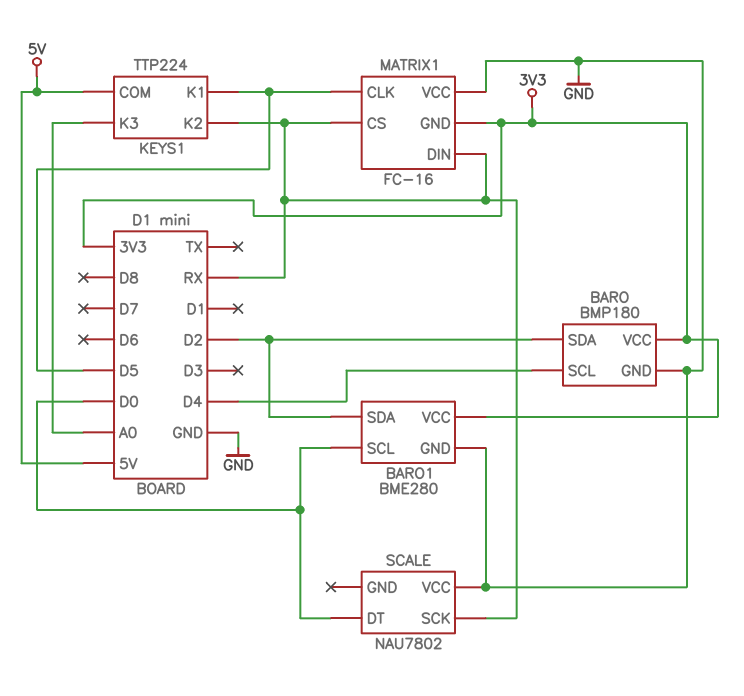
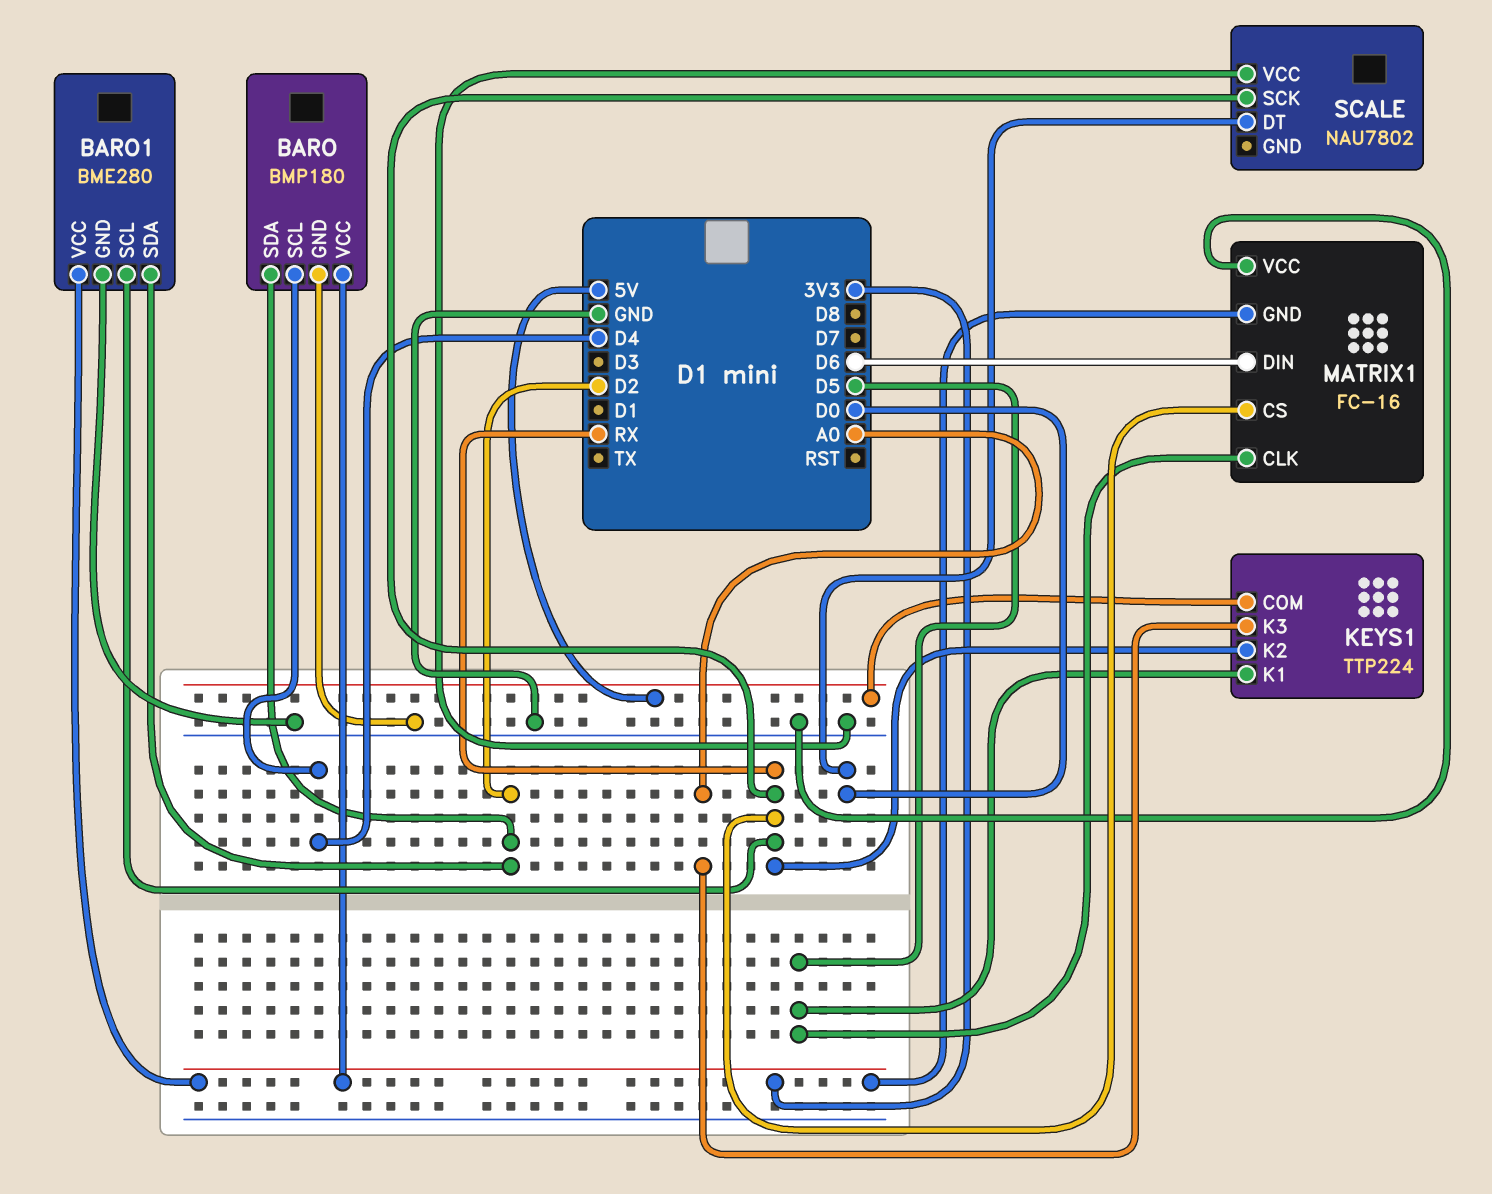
BARO1 pin SCL: D0 -> RX
MATRIX1 pin DIN: RX -> D6

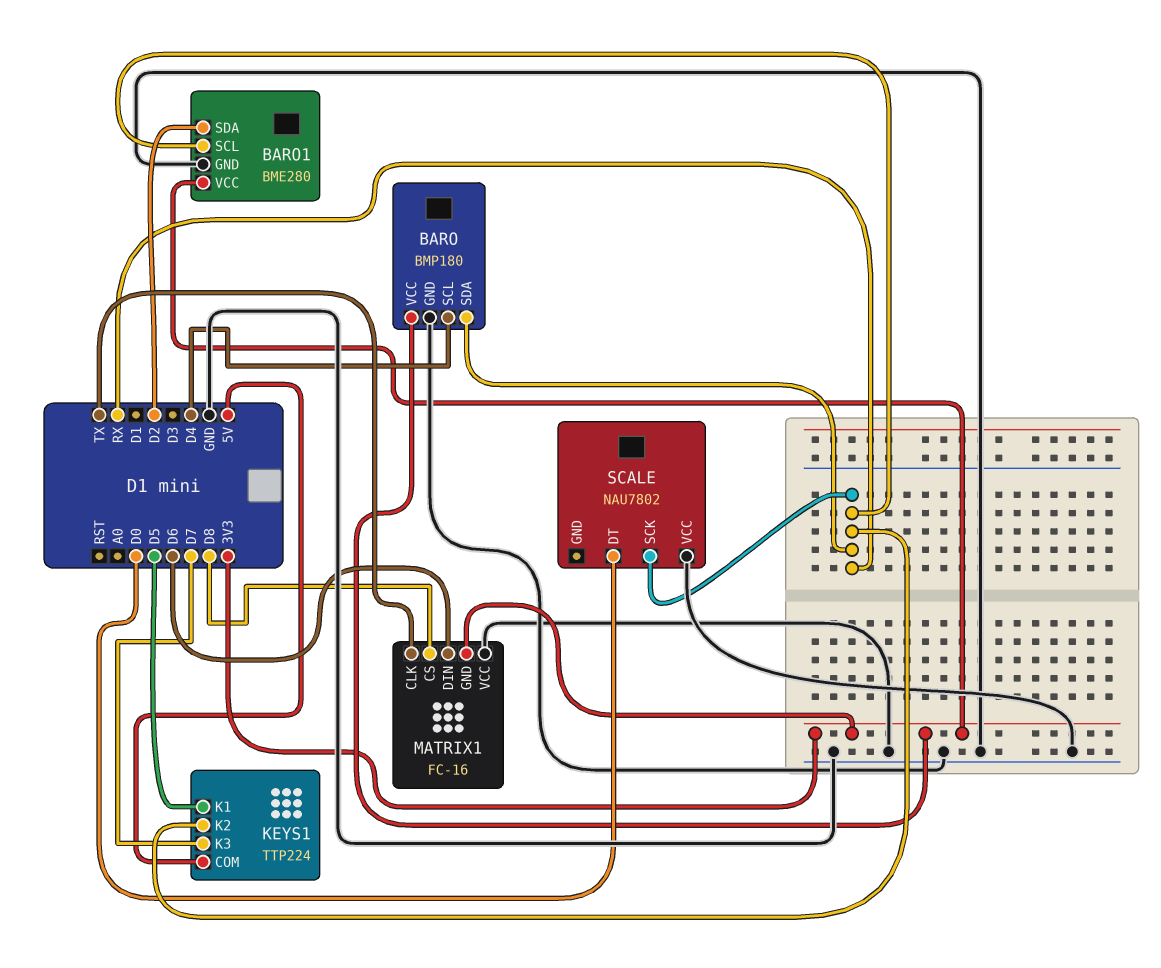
BARO pin SDA: D2 -> RX
KEYS1 pin K3: A0 -> D7
MATRIX1 pin CLK: D5 -> TX
MATRIX1 pin CS: RX -> D8

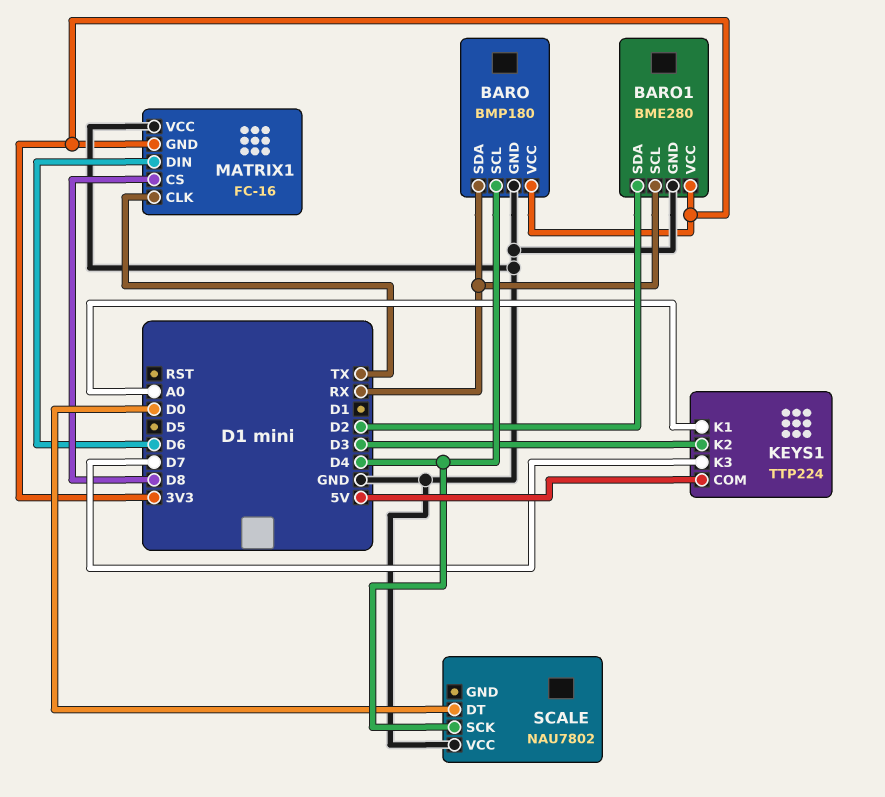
KEYS1 pin K1: D5 -> A0
KEYS1 pin K2: RX -> D3
SCALE pin SCK: RX -> D4

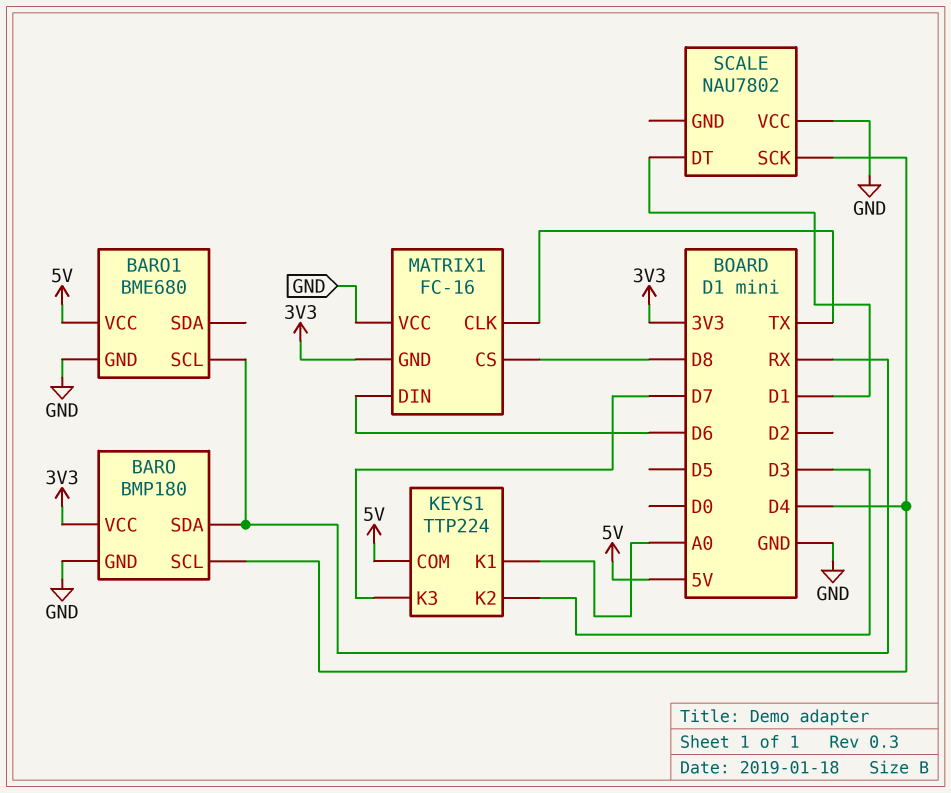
BARO1: BME280 -> BME680
BARO1 pin SDA: D2 -> none
BARO1 pin VCC: 3V3 -> 5V
SCALE pin DT: D0 -> D1

